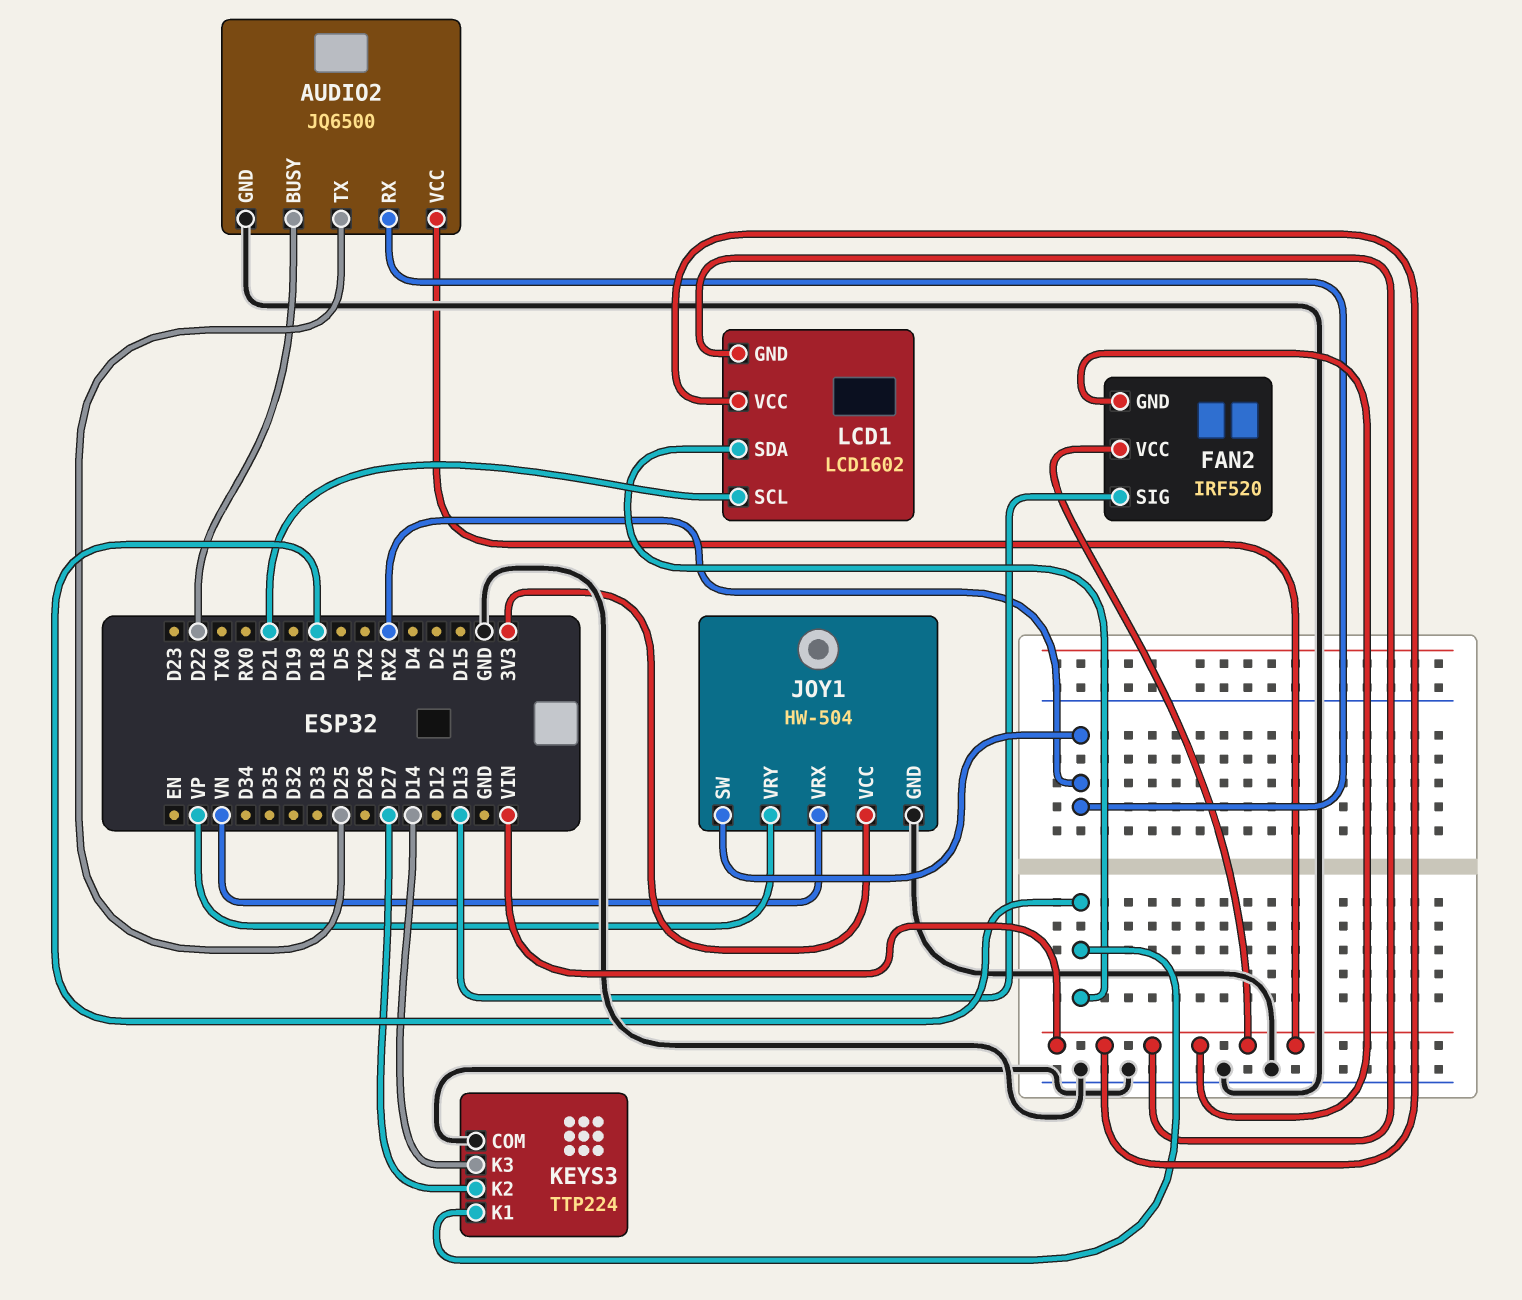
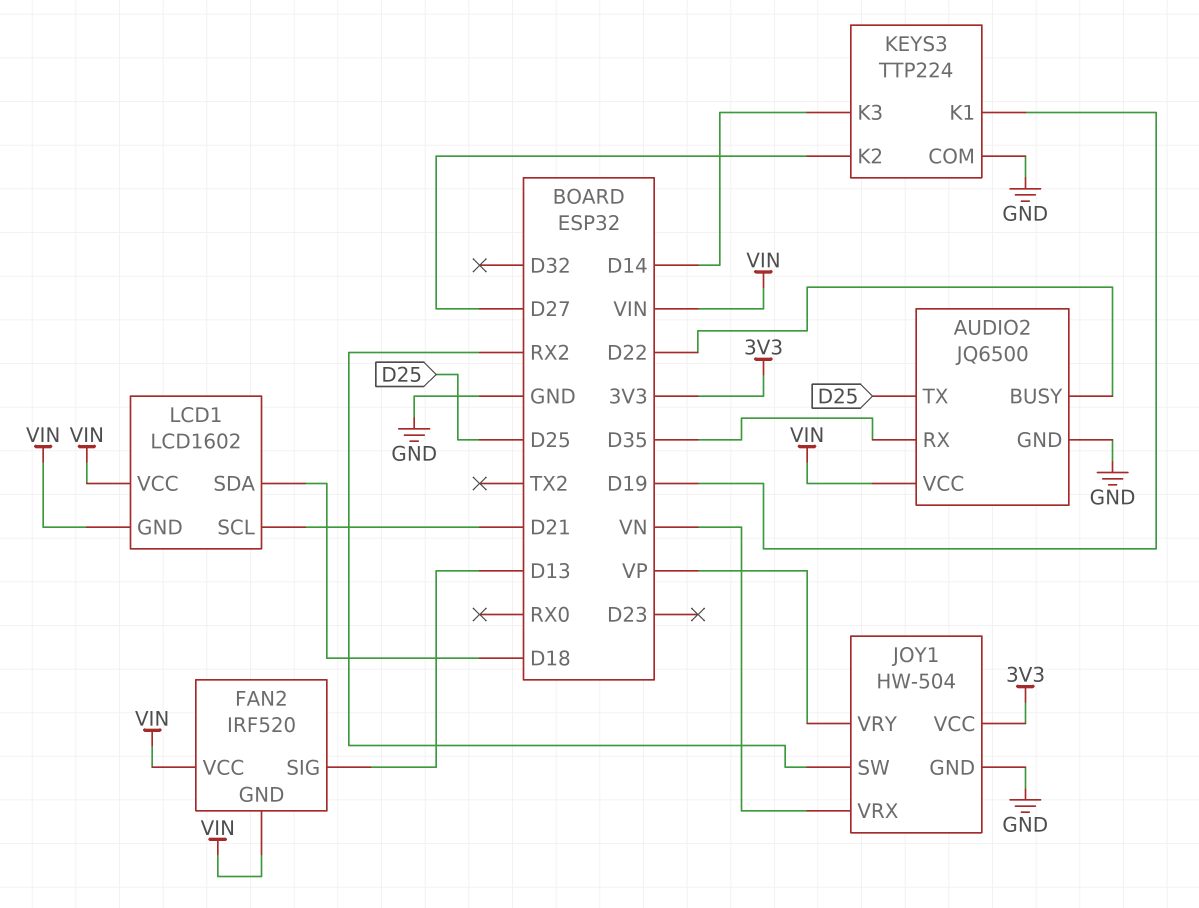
AUDIO2 pin RX: RX2 -> D35
KEYS3 pin K1: D18 -> D19

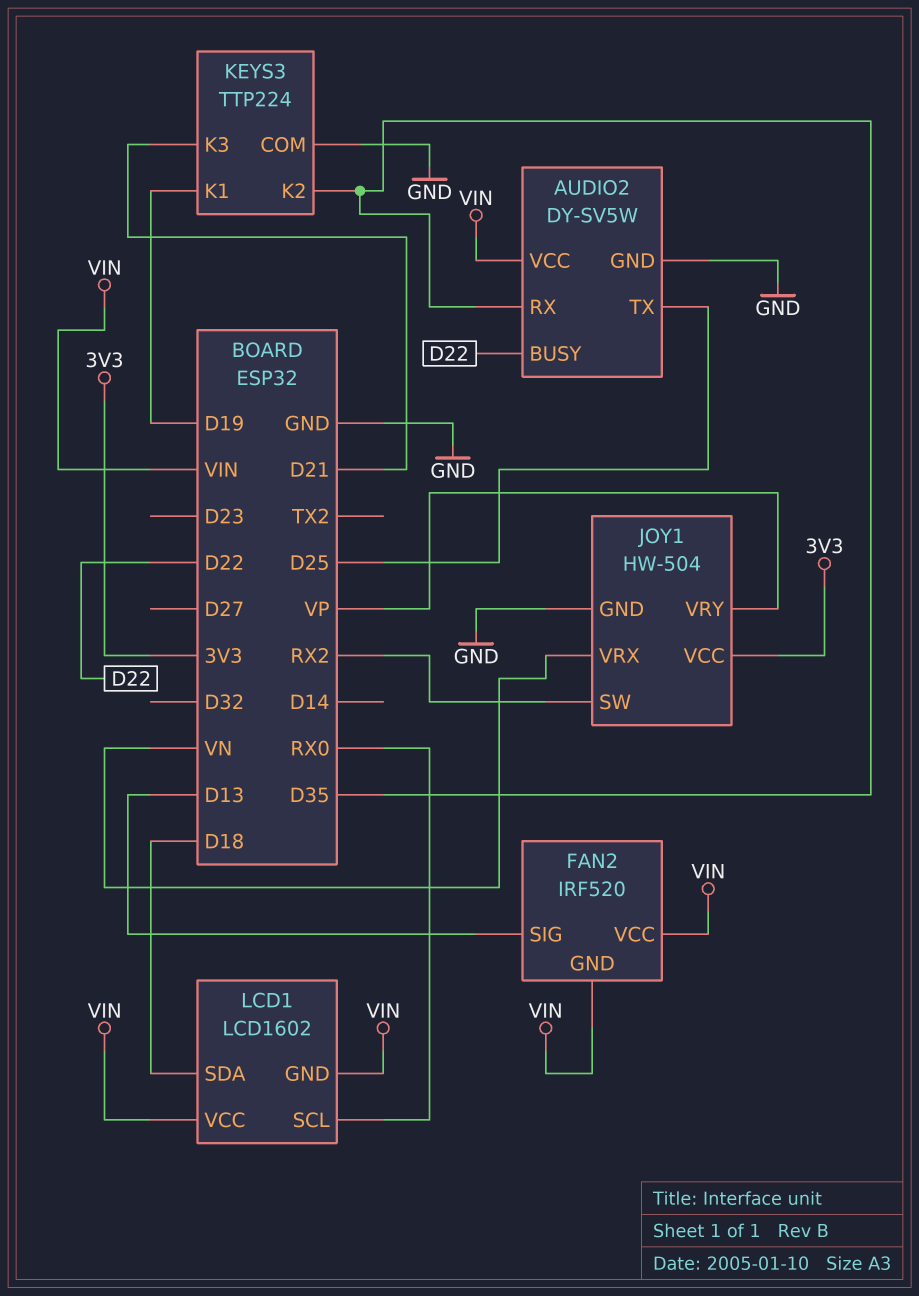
AUDIO2: JQ6500 -> DY-SV5W
KEYS3 pin K2: D27 -> D35
KEYS3 pin K3: D14 -> D21
LCD1 pin SCL: D21 -> RX0

